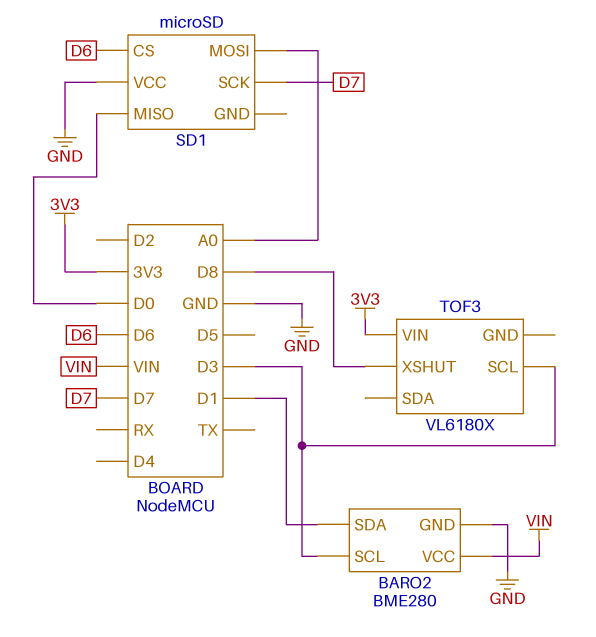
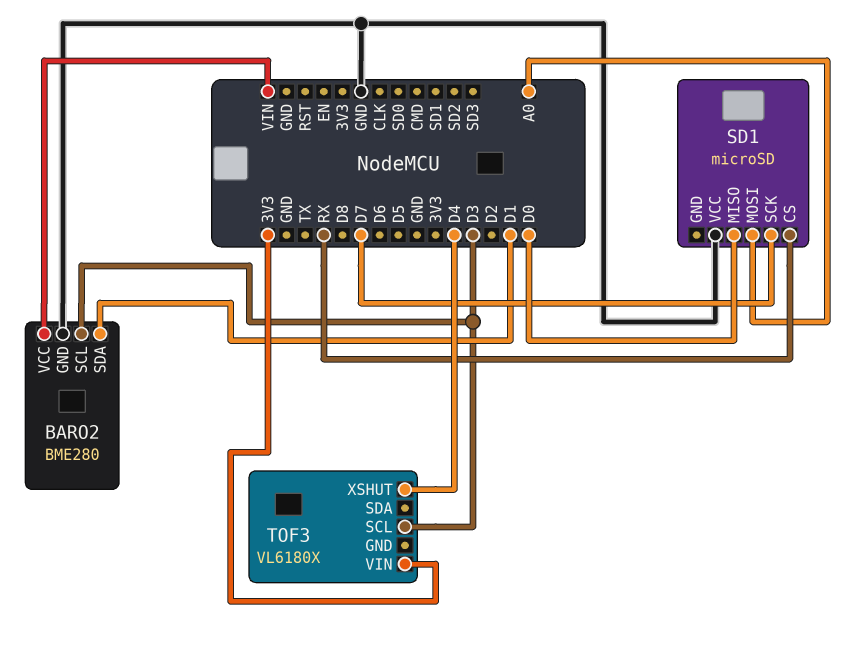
SD1 pin CS: D6 -> RX
TOF3 pin XSHUT: D8 -> D4

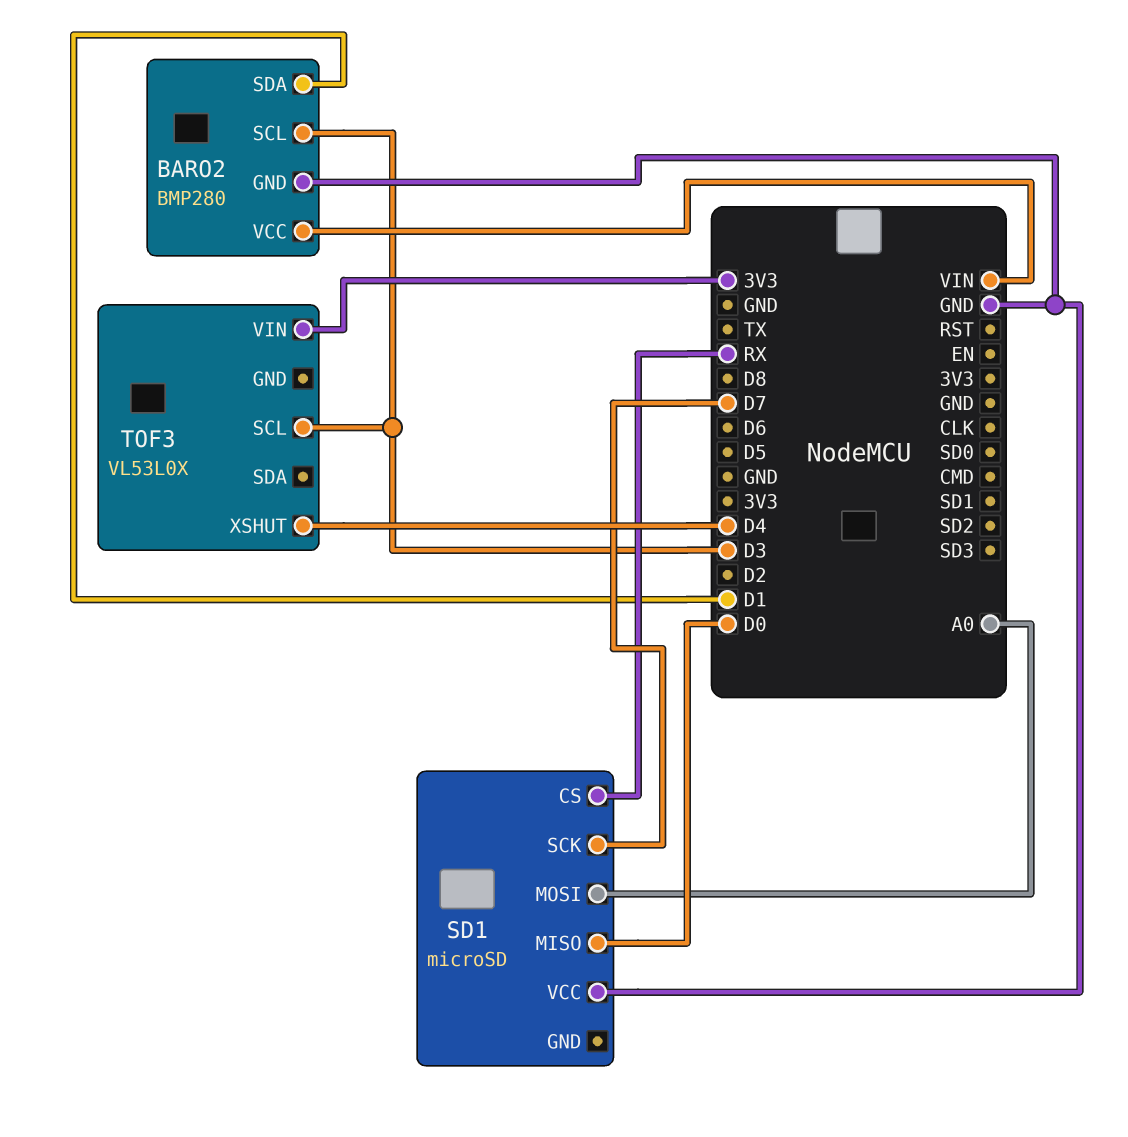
BARO2: BME280 -> BMP280
TOF3: VL6180X -> VL53L0X

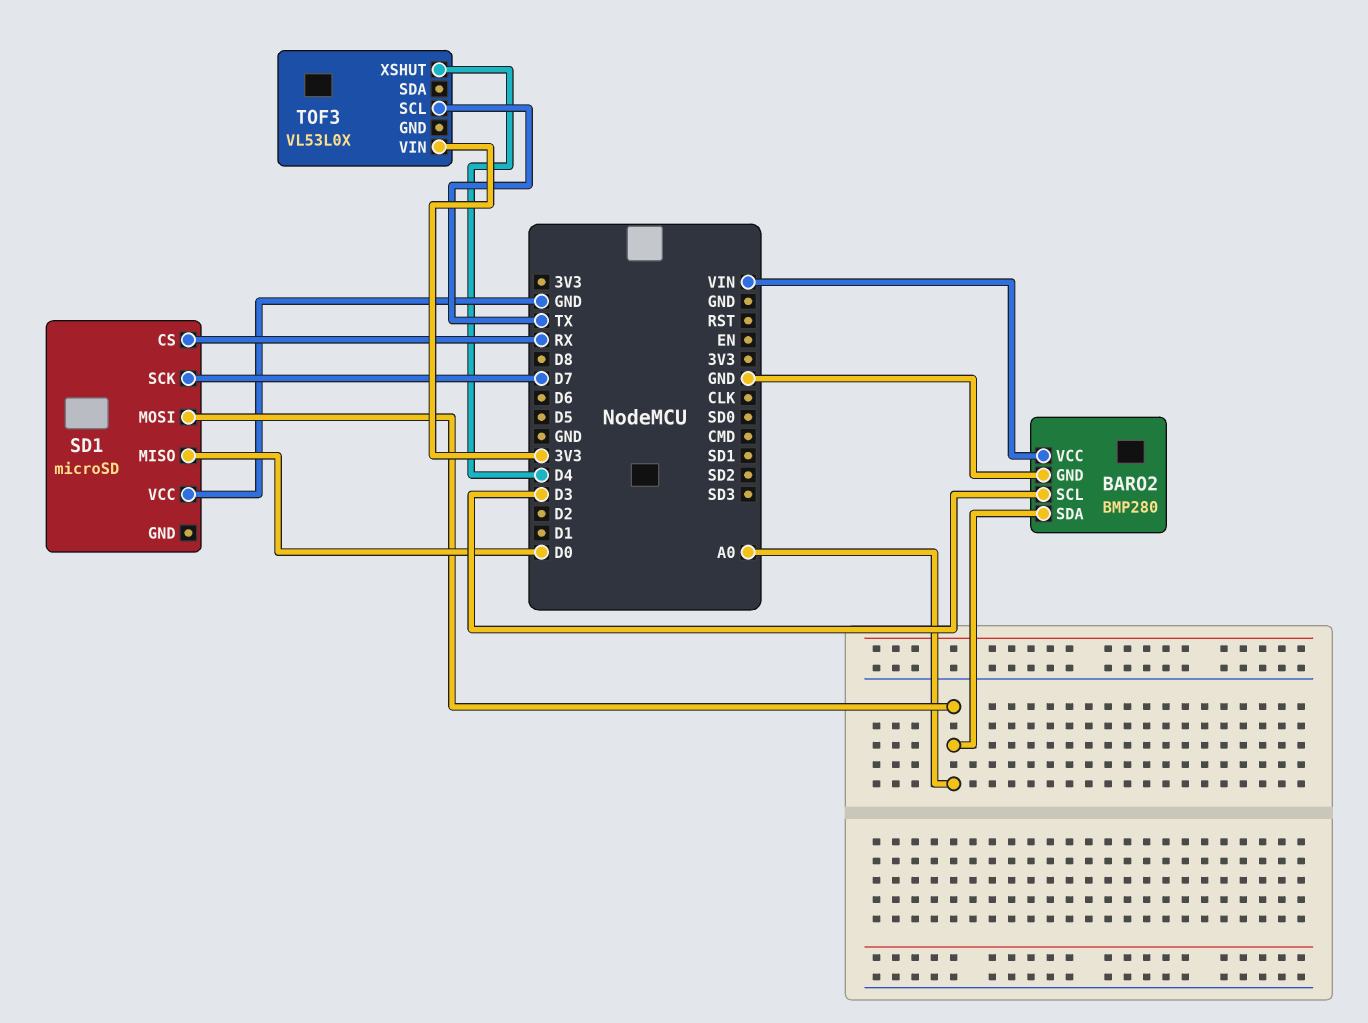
BARO2 pin SDA: D1 -> A0
TOF3 pin SCL: D3 -> TX

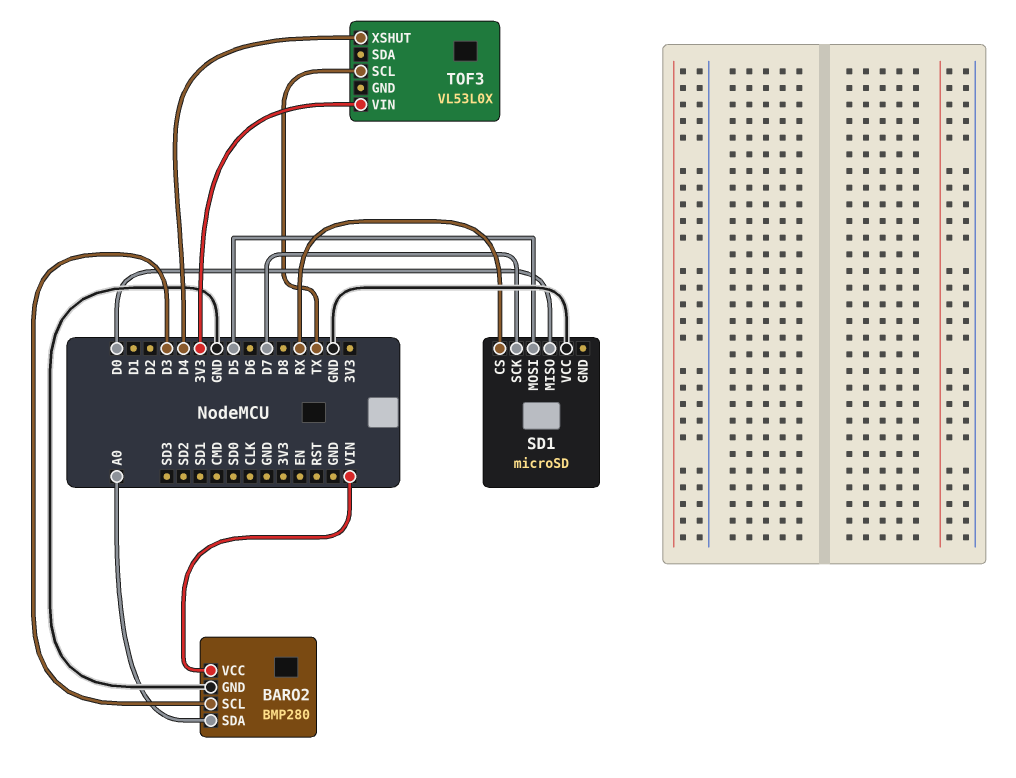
SD1 pin MOSI: A0 -> D5

